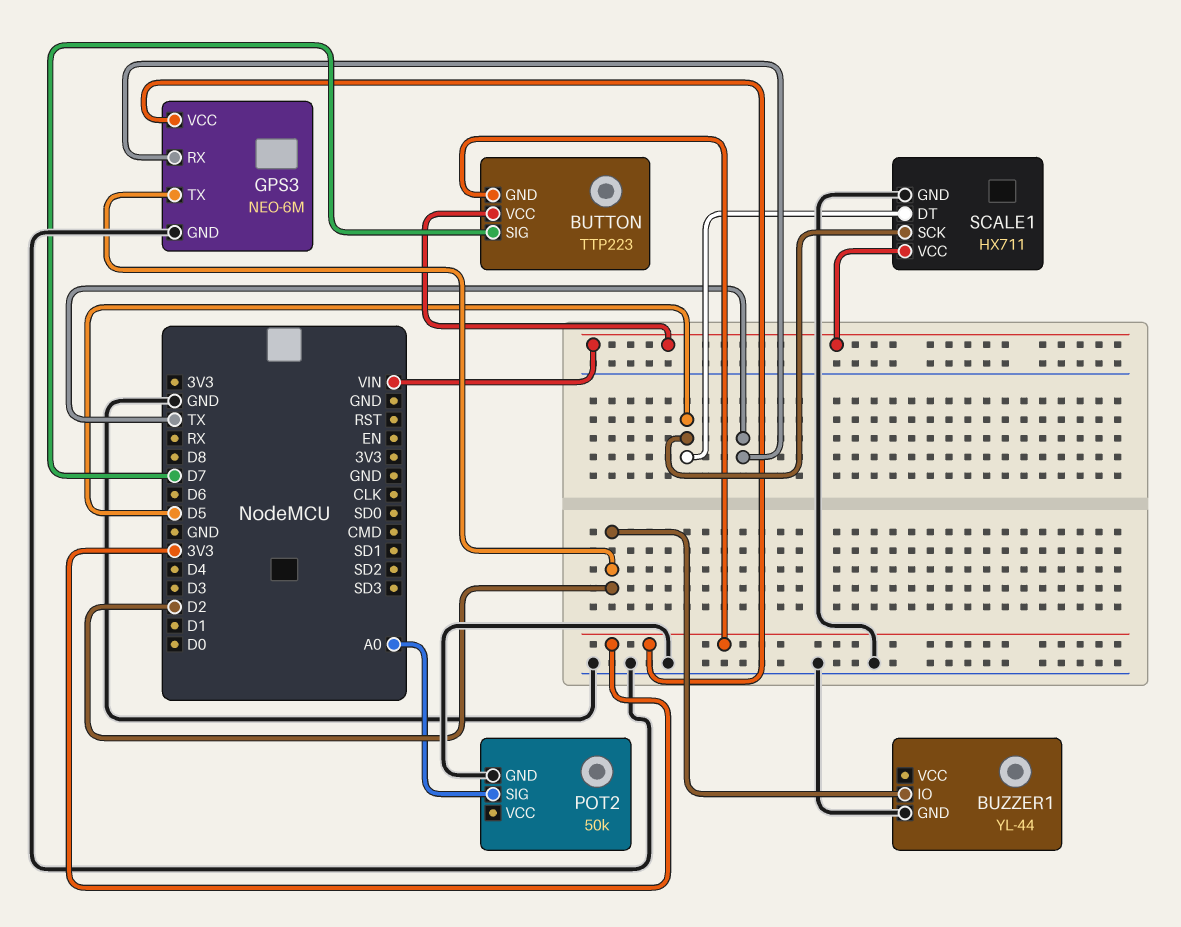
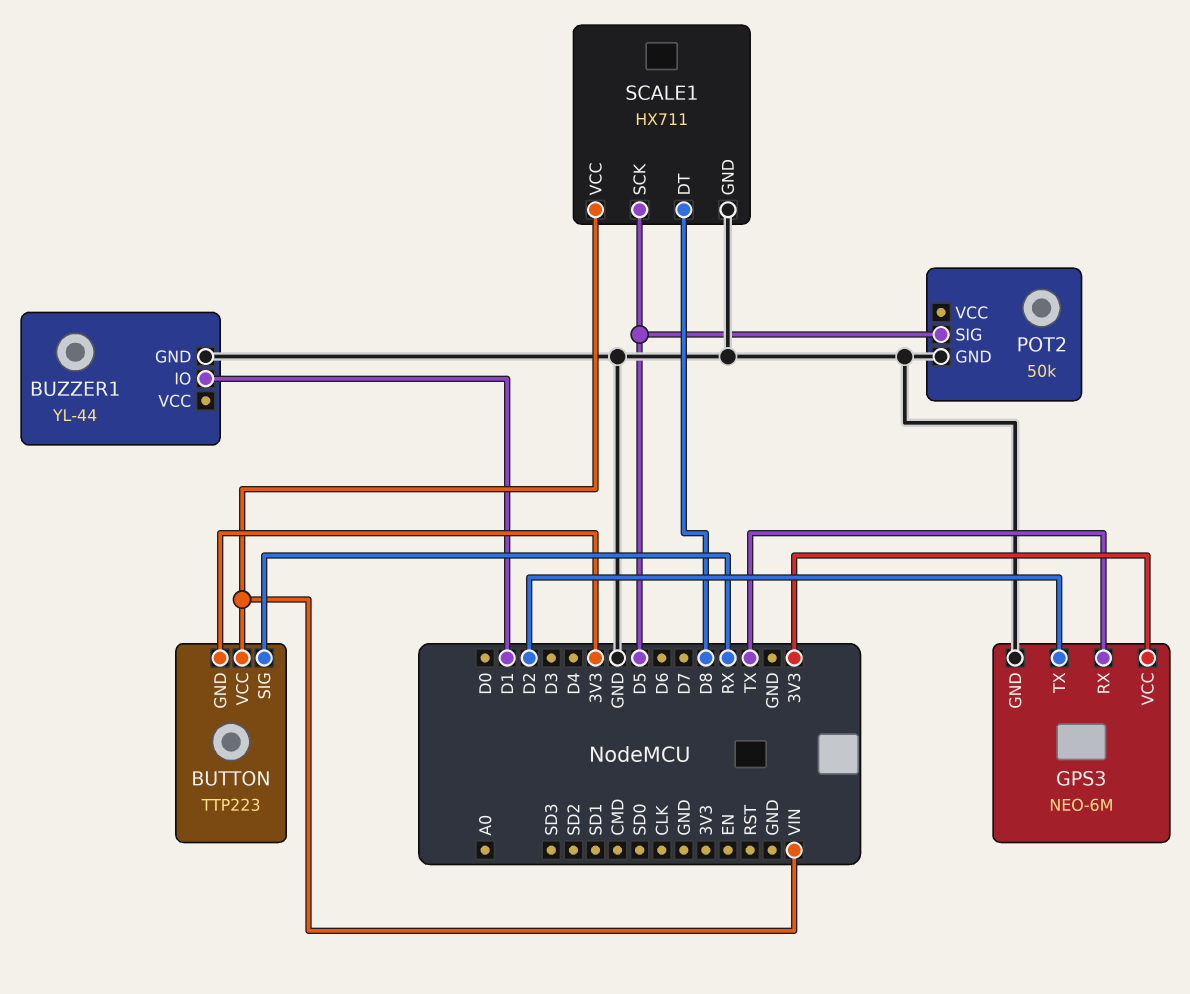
BUTTON pin SIG: D7 -> RX
BUZZER1 pin IO: D2 -> D1
POT2 pin SIG: A0 -> D5
SCALE1 pin DT: D5 -> D8

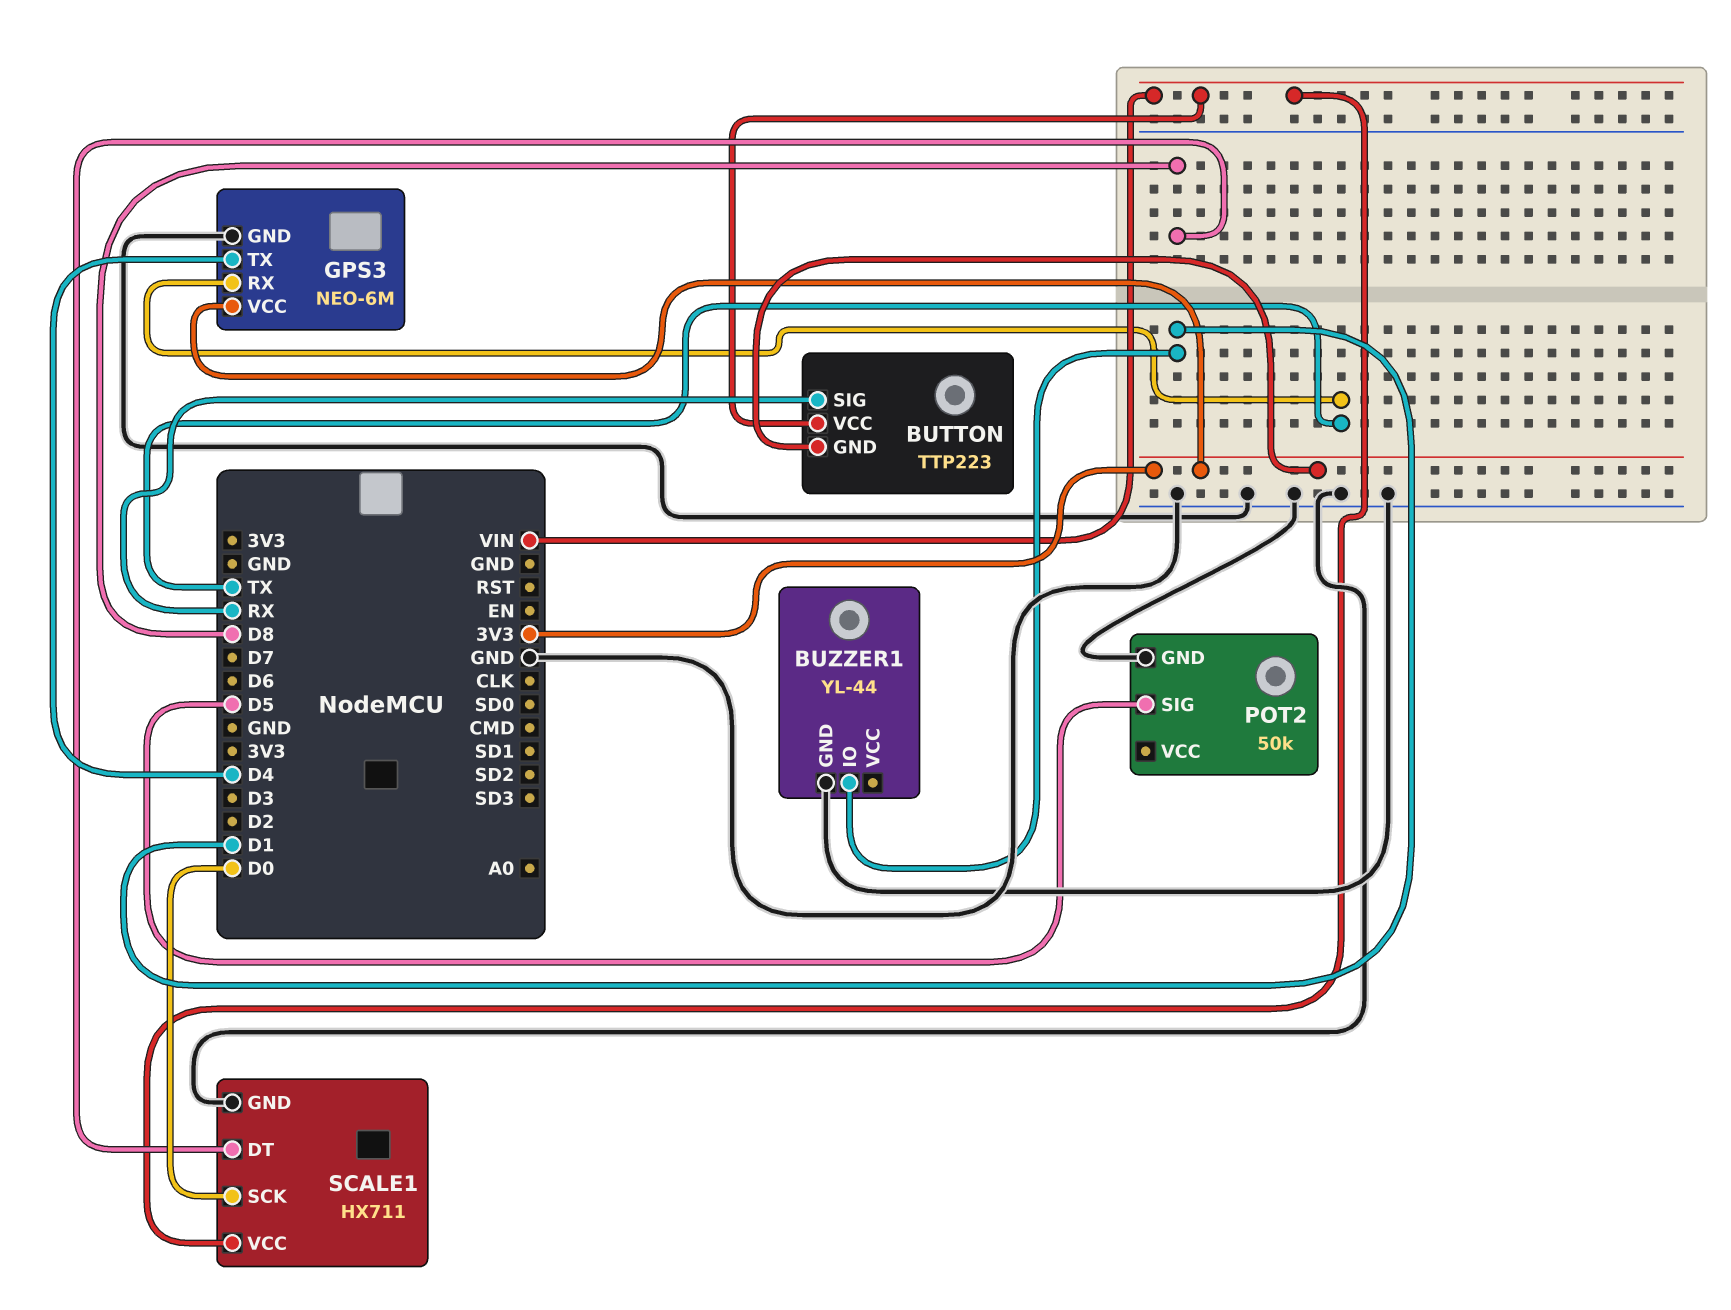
GPS3 pin TX: D2 -> D4
SCALE1 pin SCK: D5 -> D0

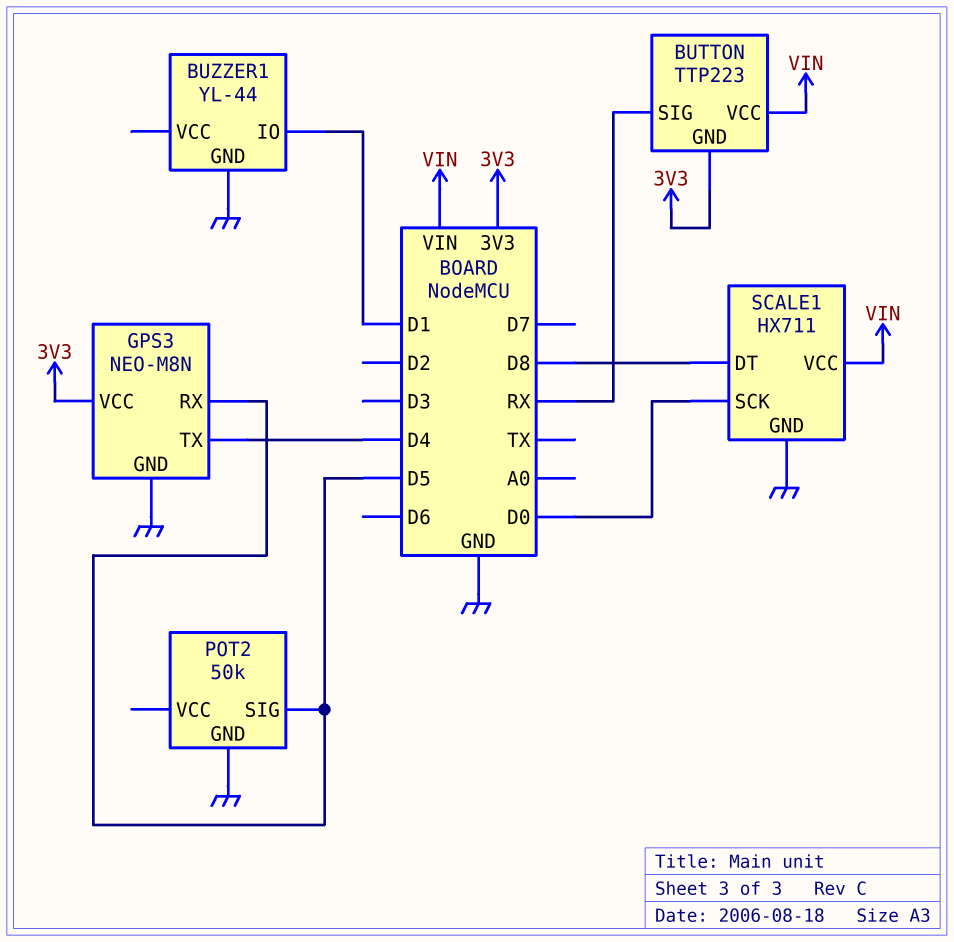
GPS3: NEO-6M -> NEO-M8N
GPS3 pin RX: TX -> D5

